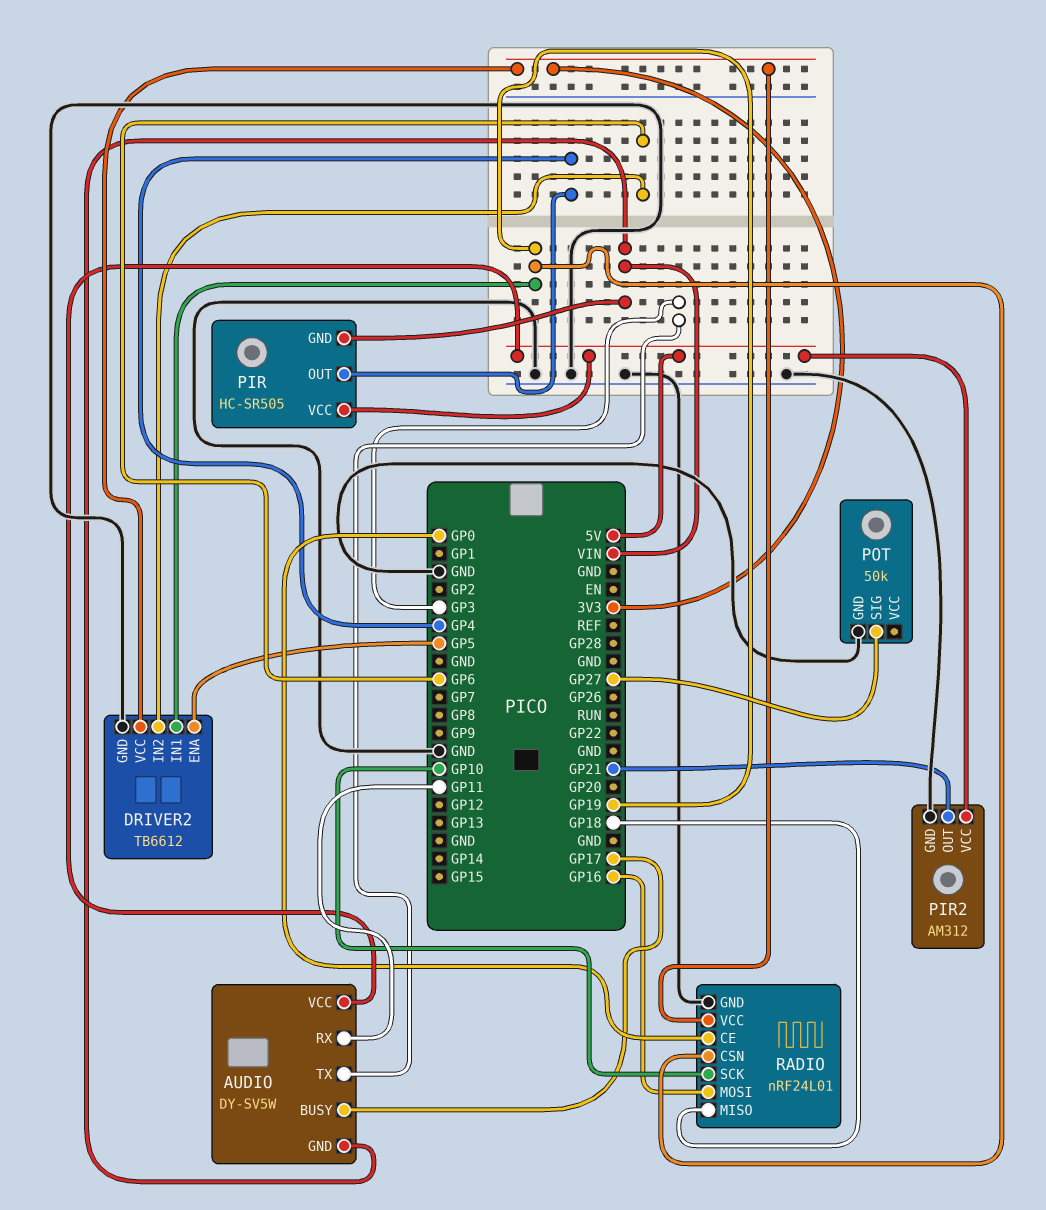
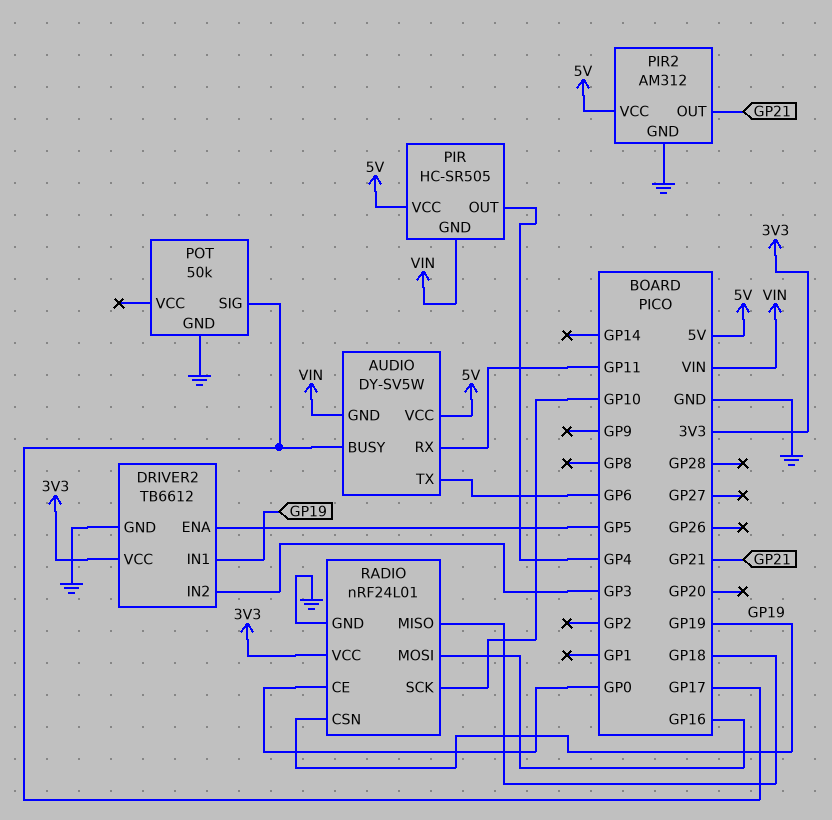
AUDIO pin TX: GP3 -> GP6
DRIVER2 pin IN2: GP6 -> GP3
POT pin SIG: GP27 -> GP17

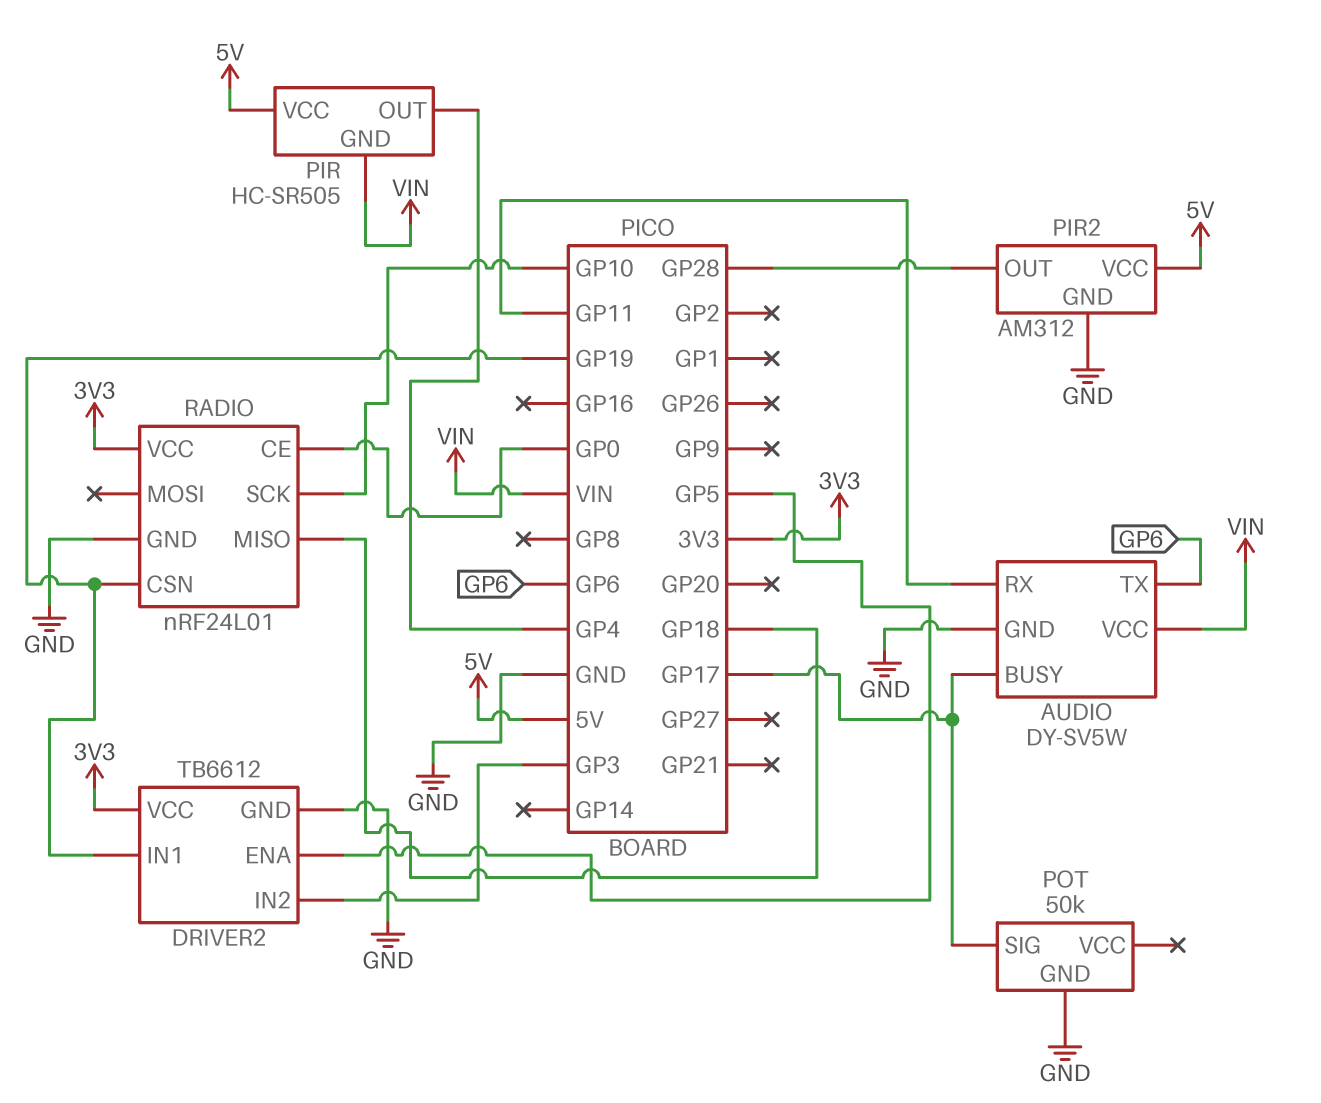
AUDIO pin GND: VIN -> GND
AUDIO pin VCC: 5V -> VIN
PIR2 pin OUT: GP21 -> GP28
RADIO pin MOSI: GP16 -> none

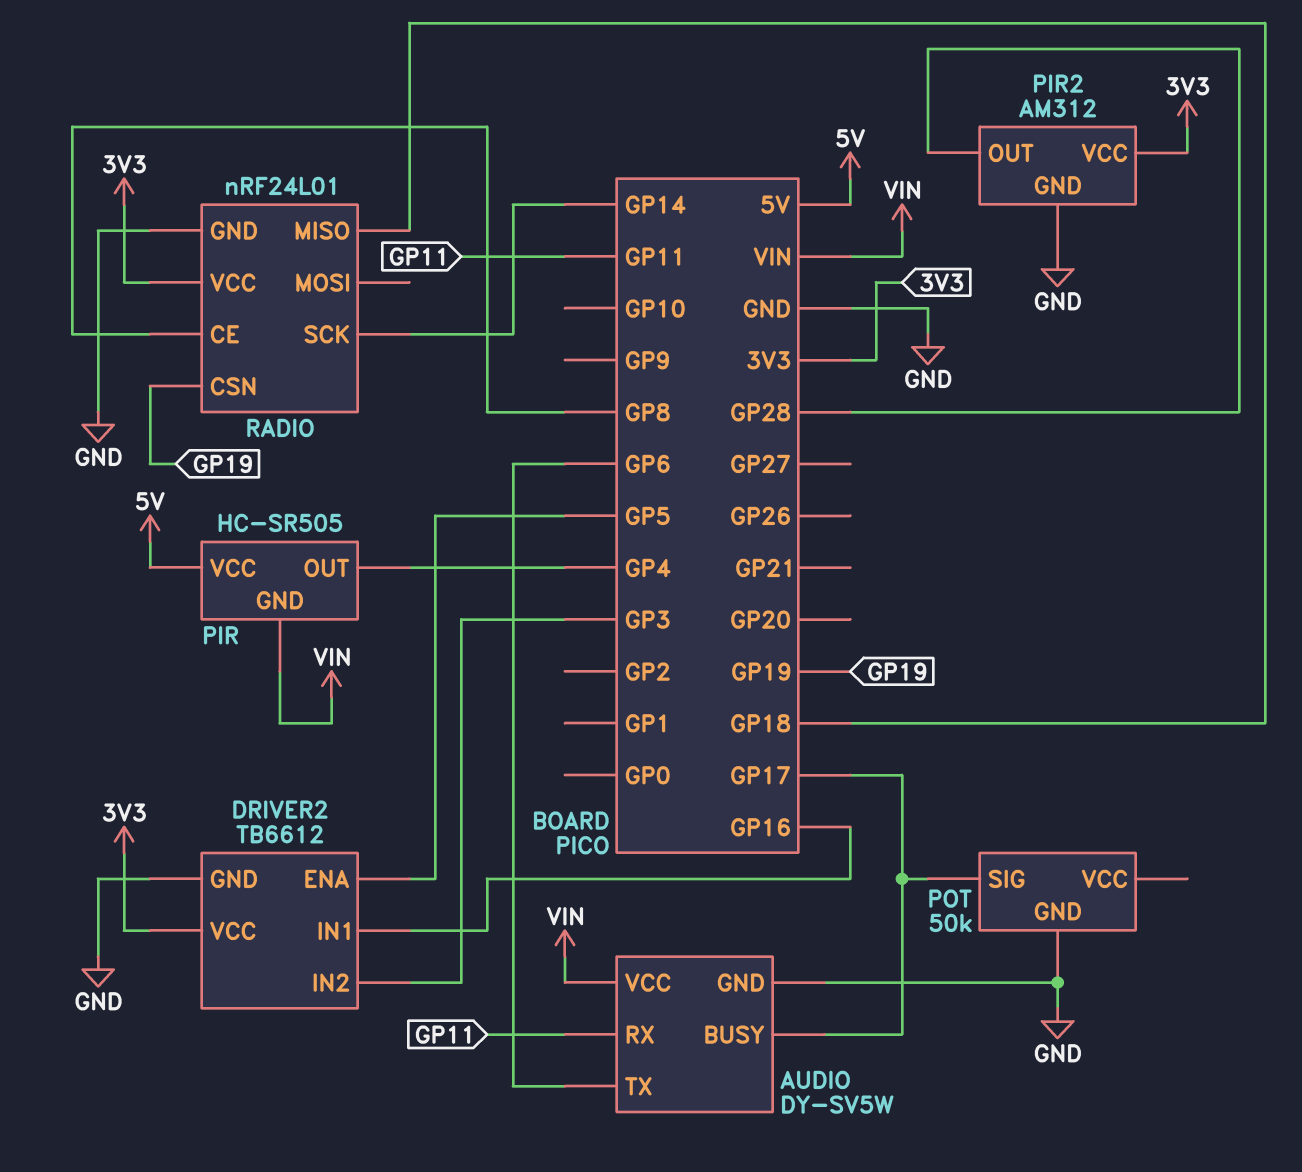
DRIVER2 pin IN1: GP19 -> GP16
PIR2 pin VCC: 5V -> 3V3
RADIO pin CE: GP0 -> GP8
RADIO pin SCK: GP10 -> GP14

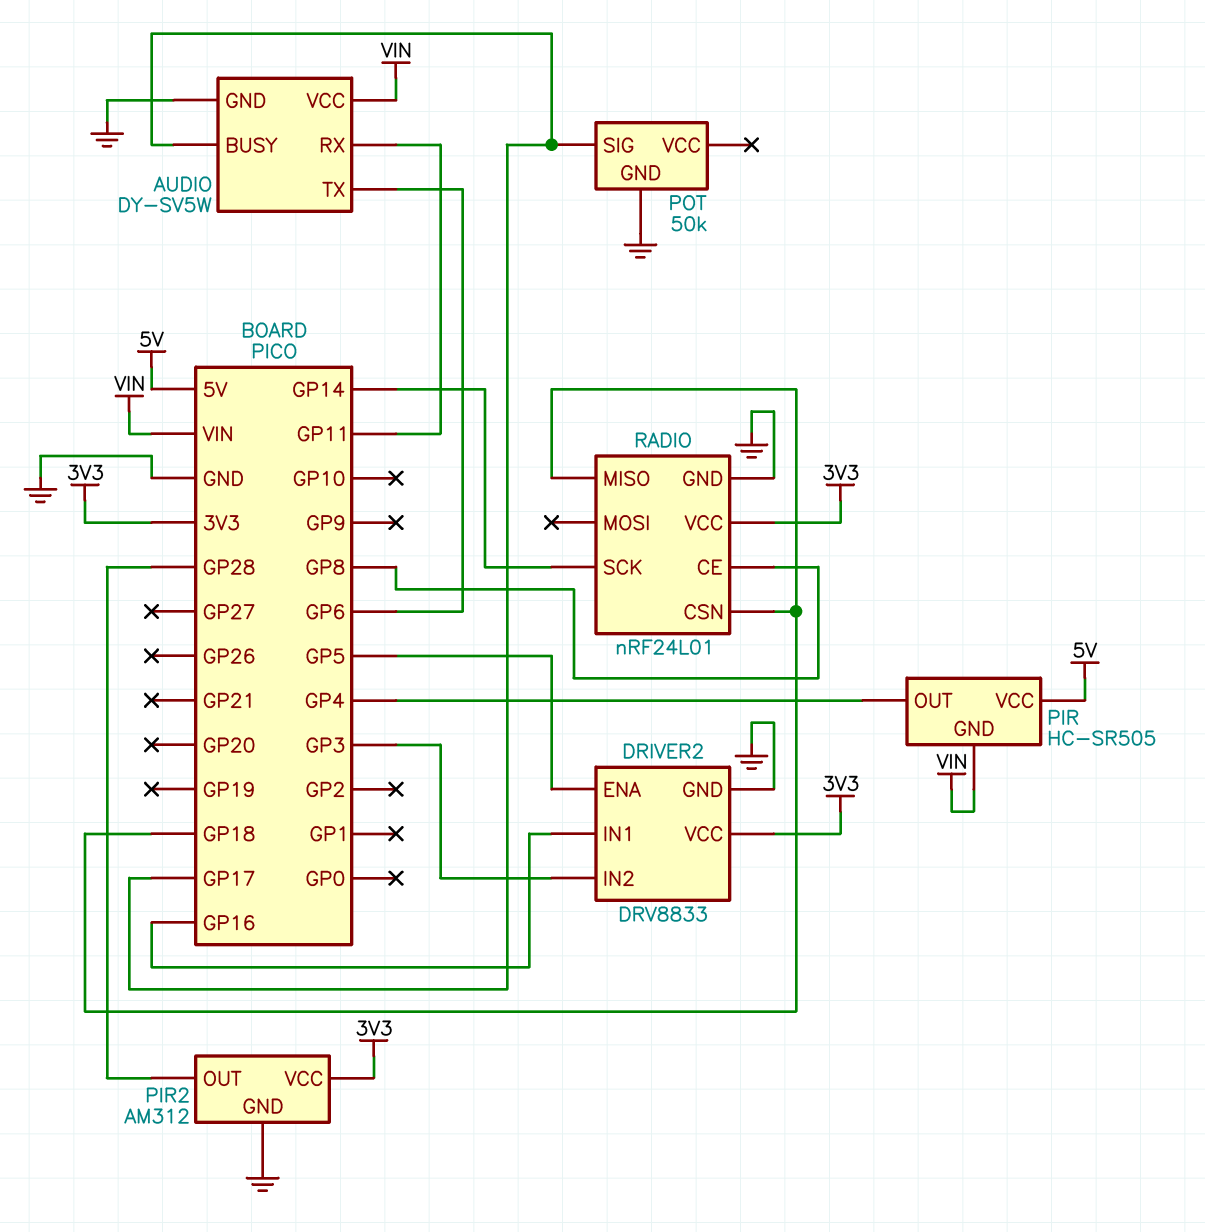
DRIVER2: TB6612 -> DRV8833
RADIO pin CSN: GP19 -> GP18

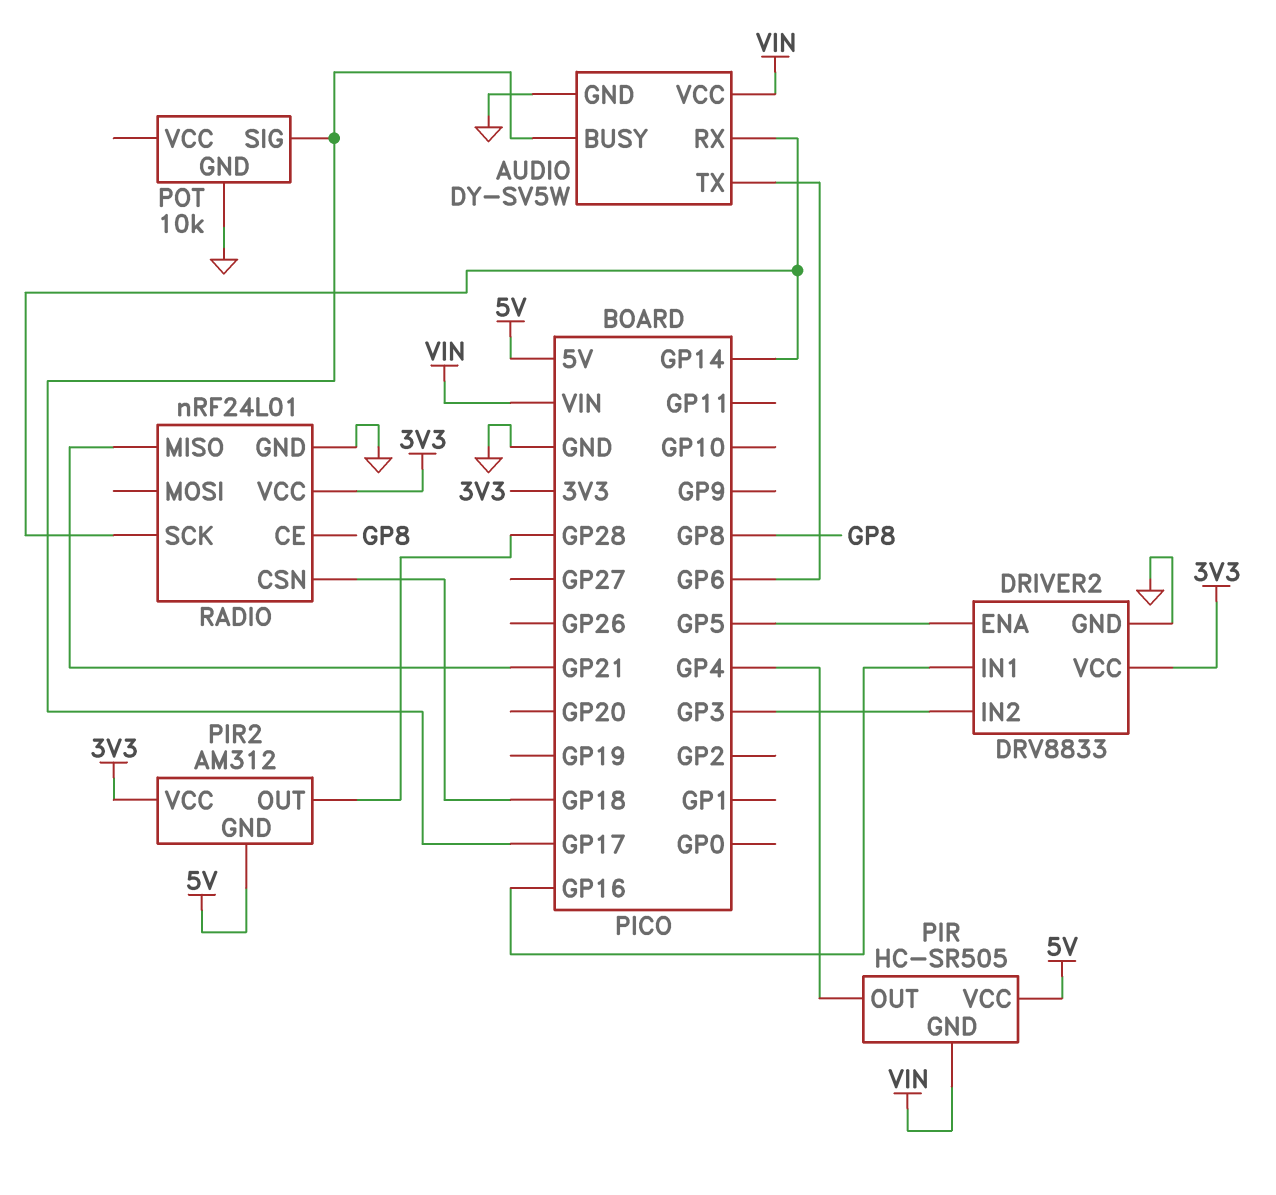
AUDIO pin RX: GP11 -> GP14
PIR2 pin GND: GND -> 5V
POT: 50k -> 10k
RADIO pin MISO: GP18 -> GP21

